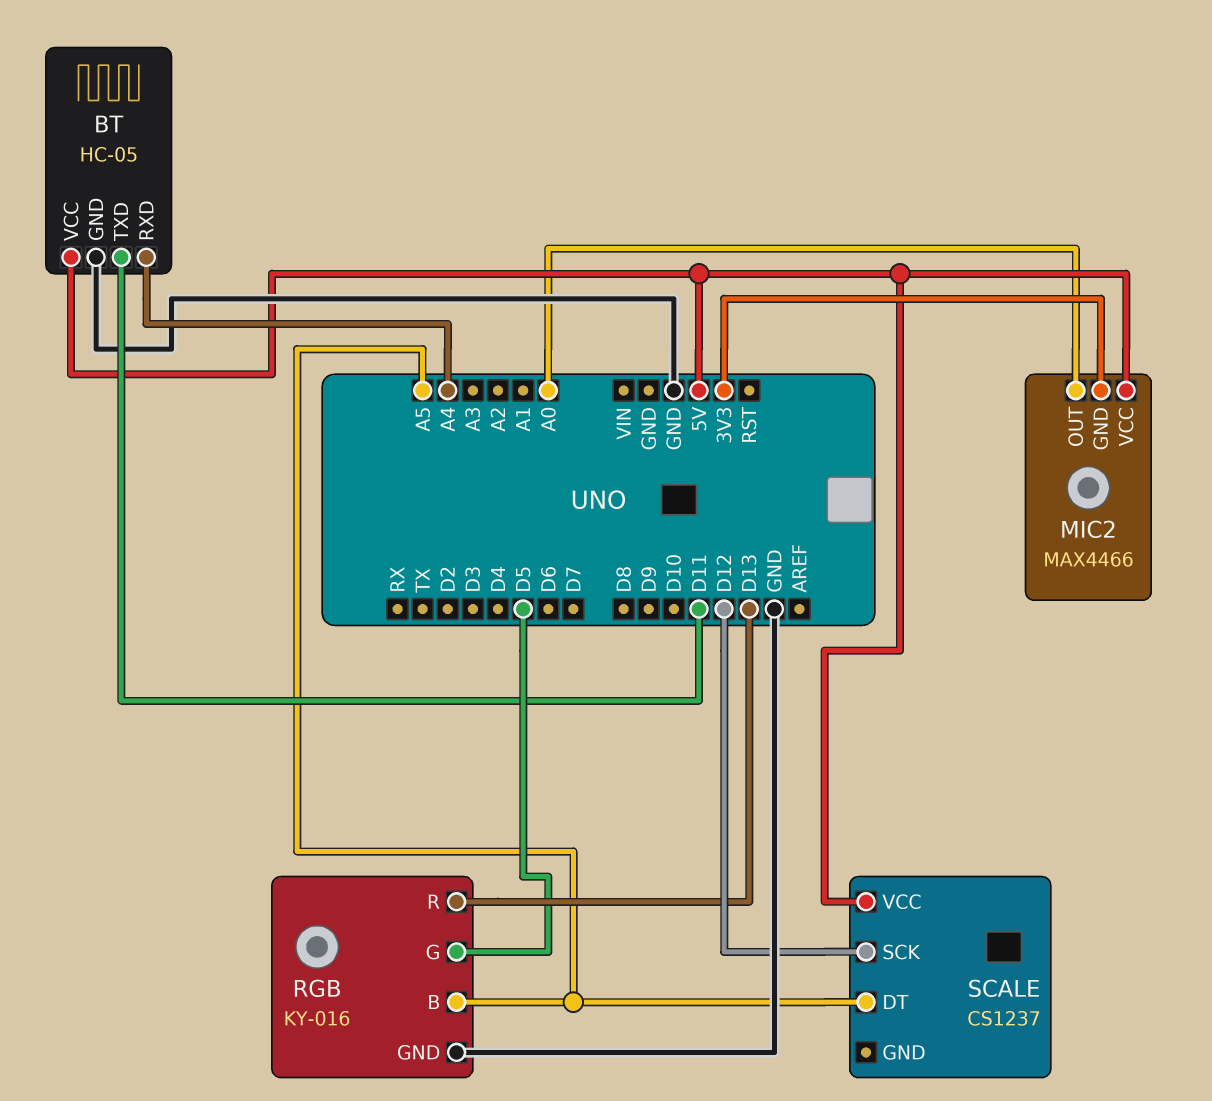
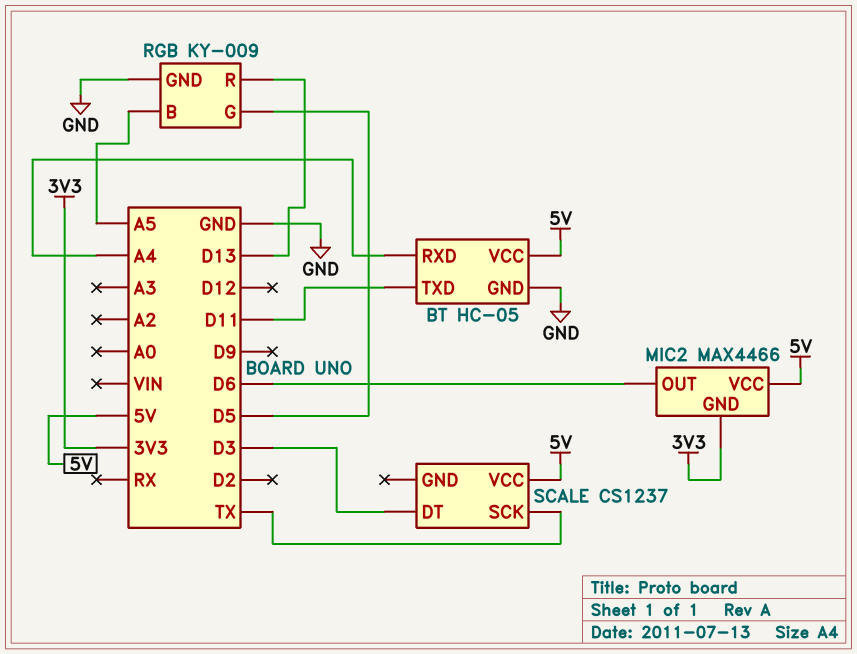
MIC2 pin OUT: A0 -> D6
RGB: KY-016 -> KY-009
SCALE pin DT: A5 -> D3
SCALE pin SCK: D12 -> TX

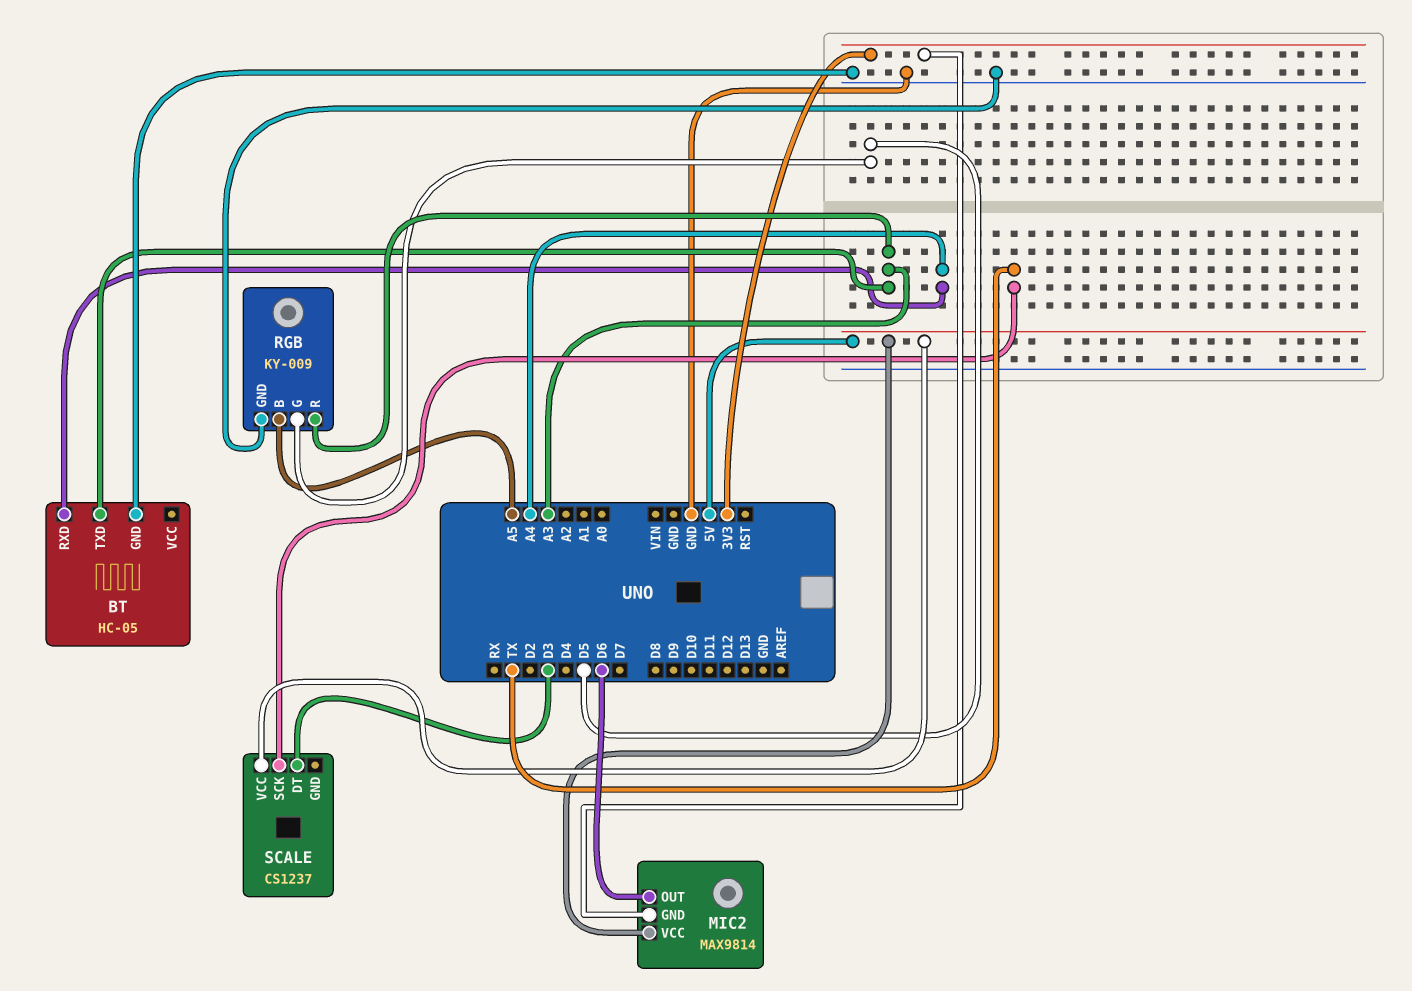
BT pin TXD: D11 -> A3
BT pin VCC: 5V -> none
MIC2: MAX4466 -> MAX9814
RGB pin R: D13 -> A3

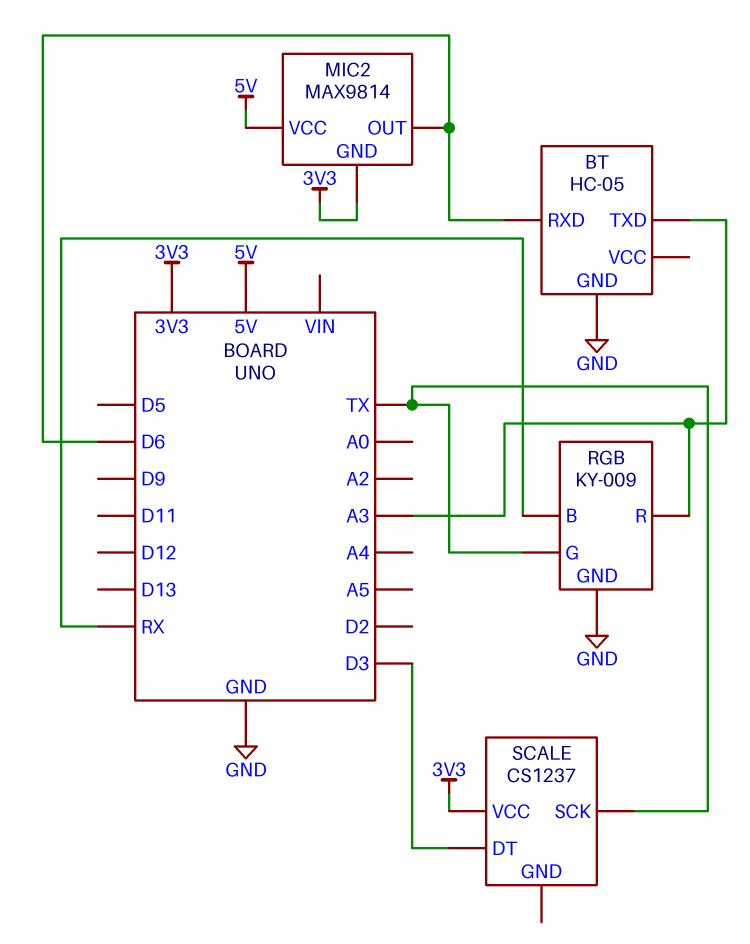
BT pin RXD: A4 -> D6
RGB pin B: A5 -> RX
RGB pin G: D5 -> TX
SCALE pin VCC: 5V -> 3V3

